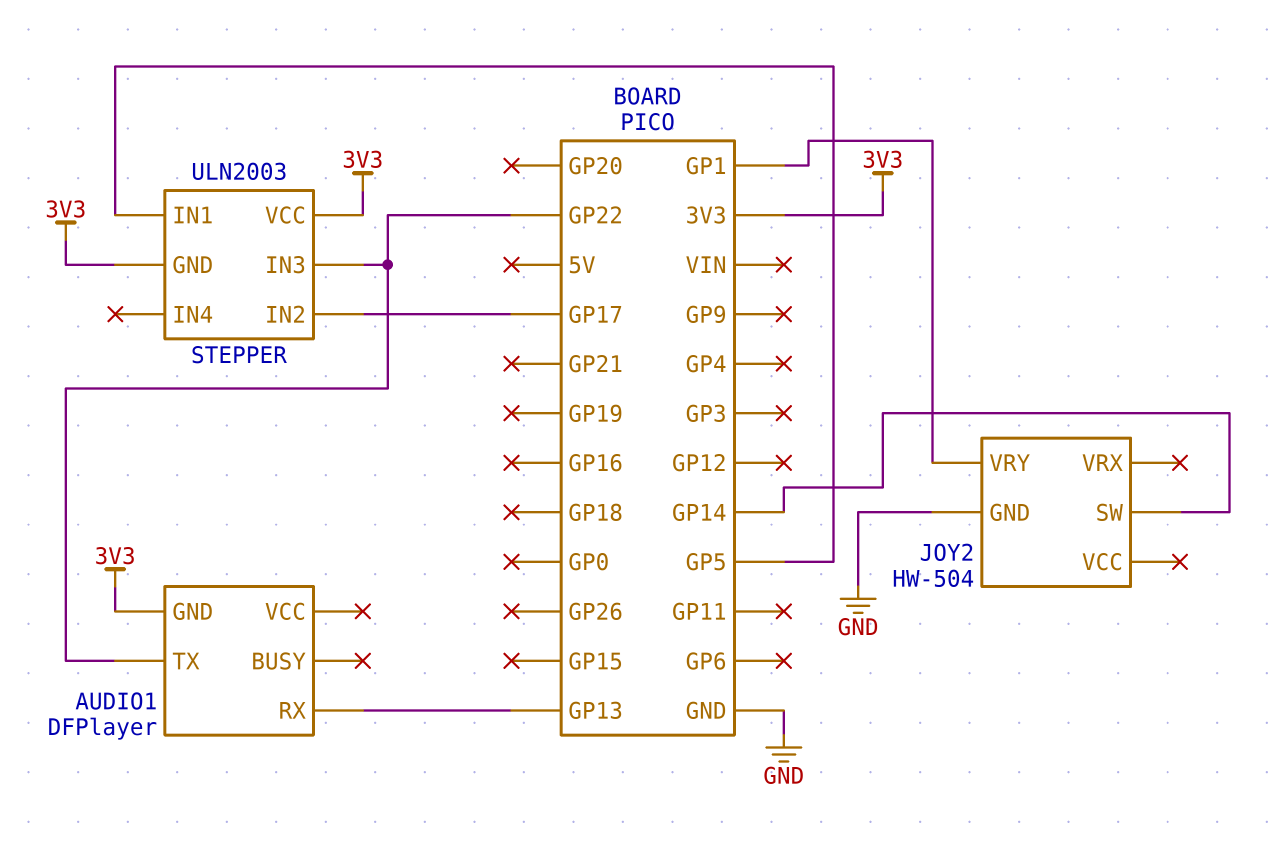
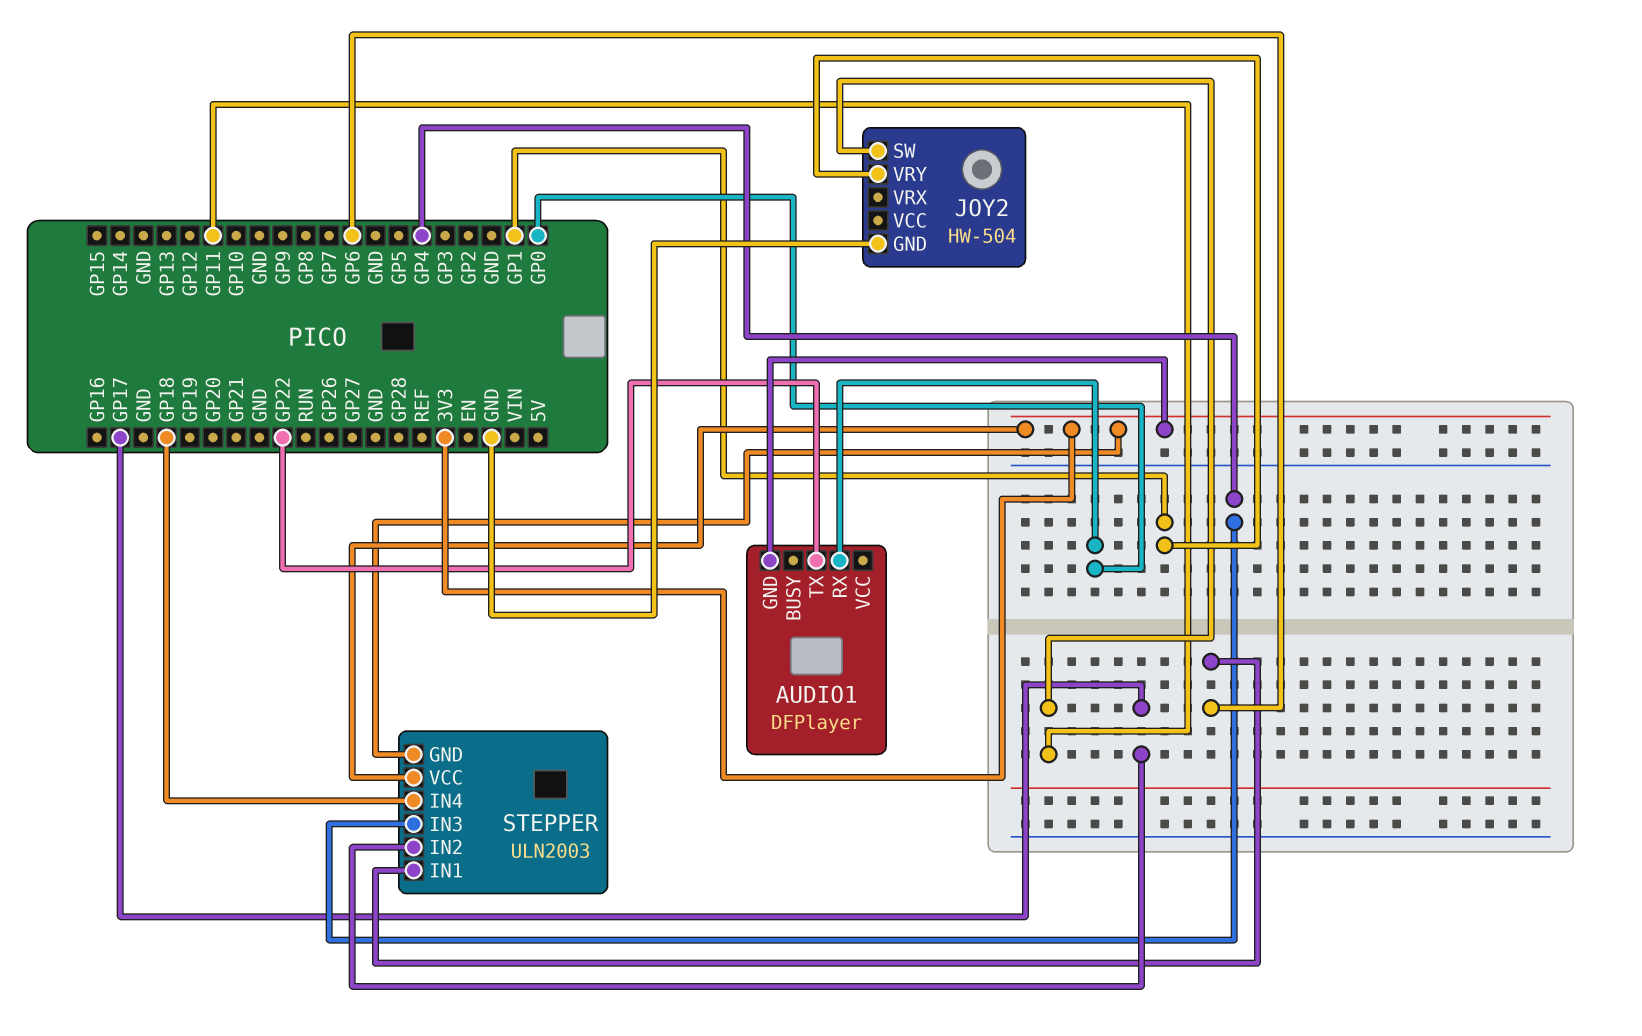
AUDIO1 pin RX: GP13 -> GP0
JOY2 pin SW: GP14 -> GP11
STEPPER pin IN1: GP5 -> GP6
STEPPER pin IN3: GP22 -> GP4
STEPPER pin IN4: none -> GP18

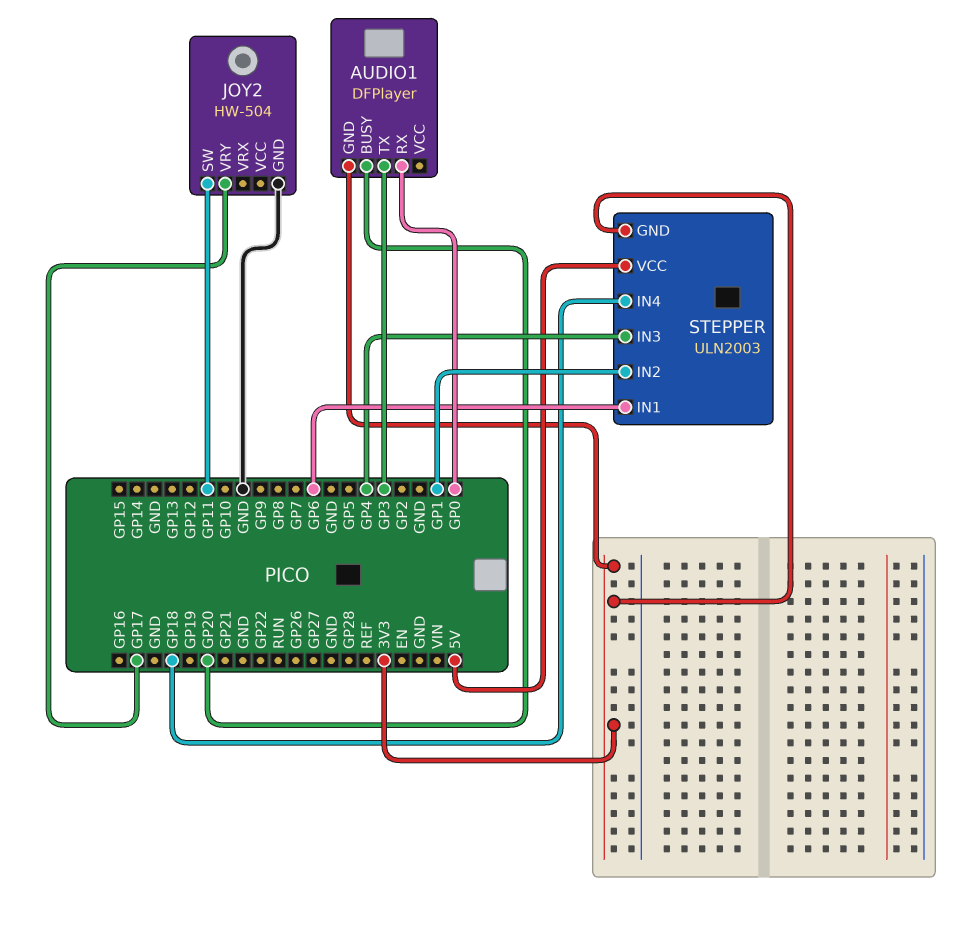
AUDIO1 pin BUSY: none -> GP20
AUDIO1 pin TX: GP22 -> GP3
JOY2 pin VRY: GP1 -> GP17
STEPPER pin IN2: GP17 -> GP1
STEPPER pin VCC: 3V3 -> 5V

